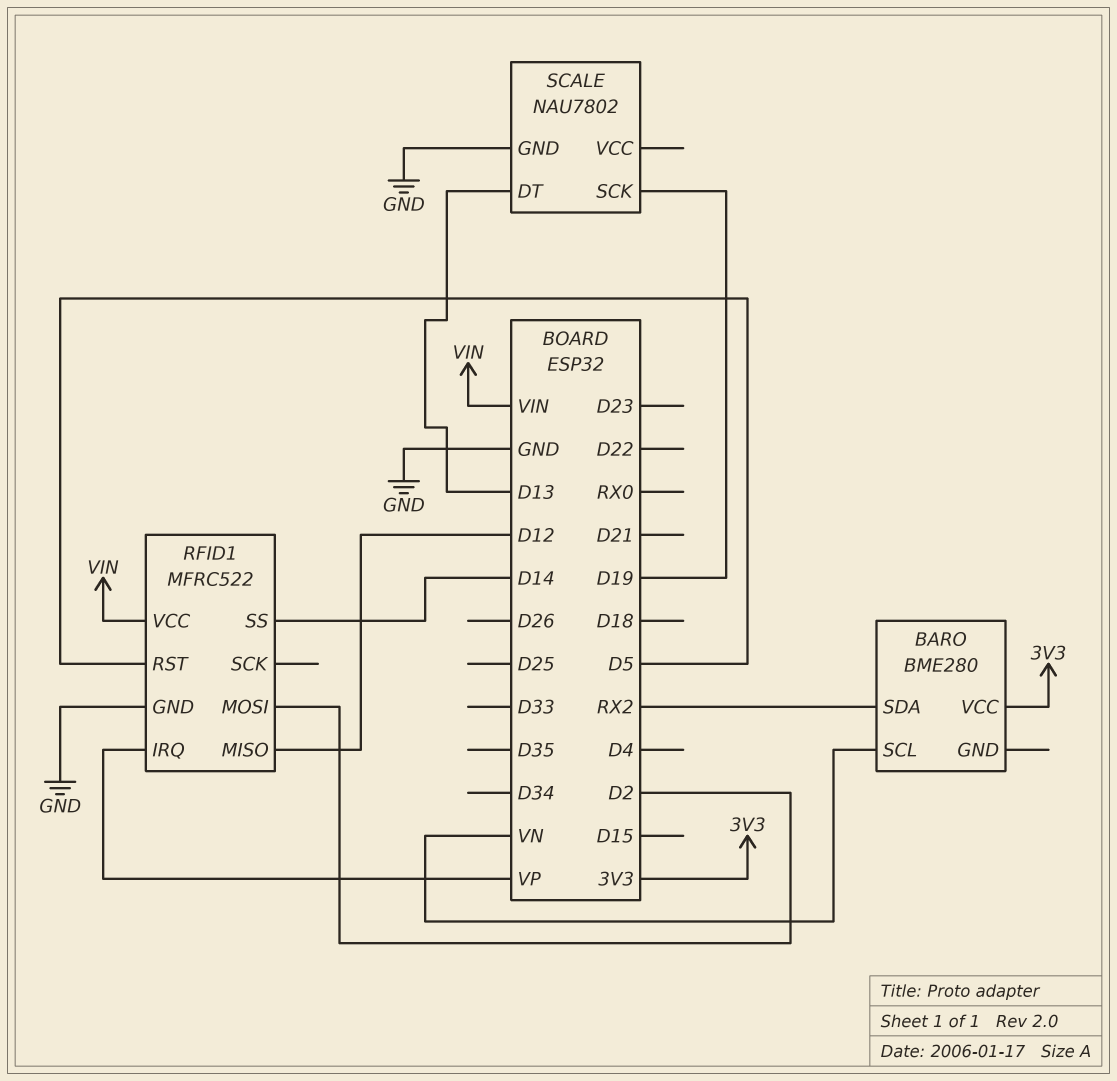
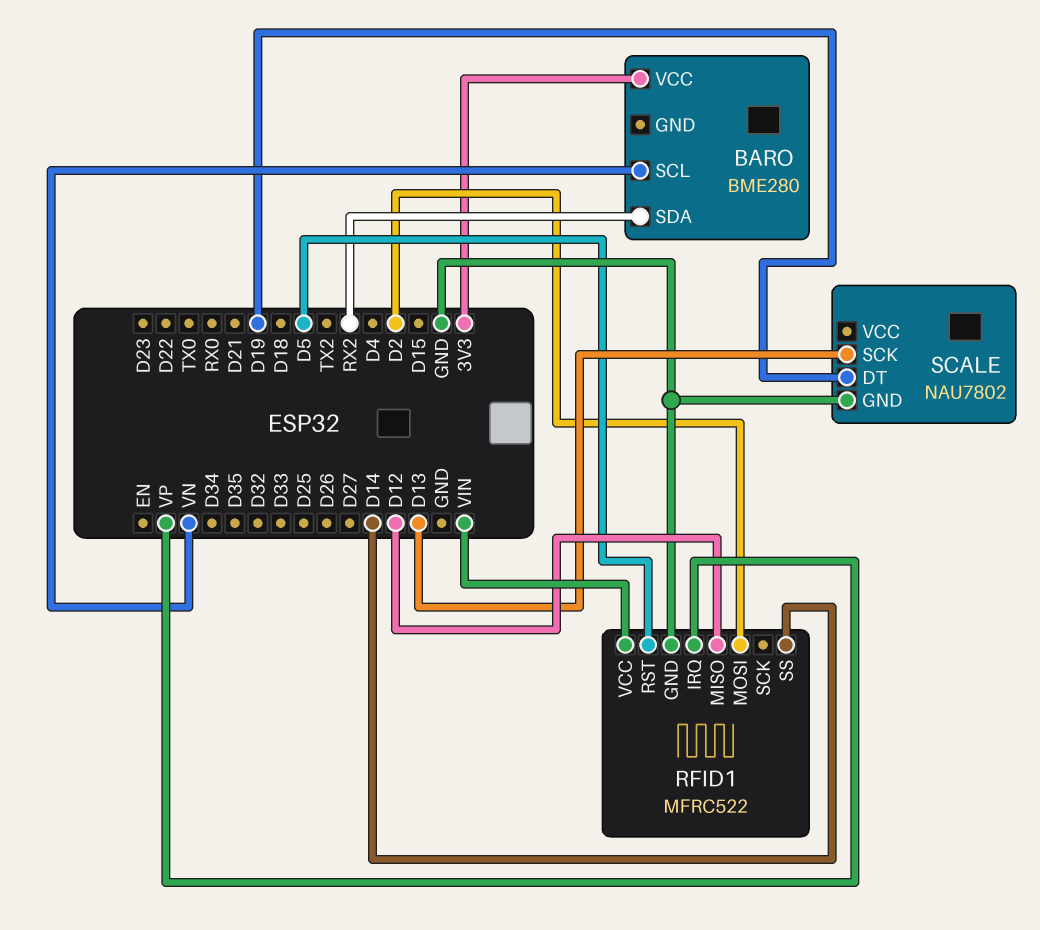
SCALE pin DT: D13 -> D19
SCALE pin SCK: D19 -> D13

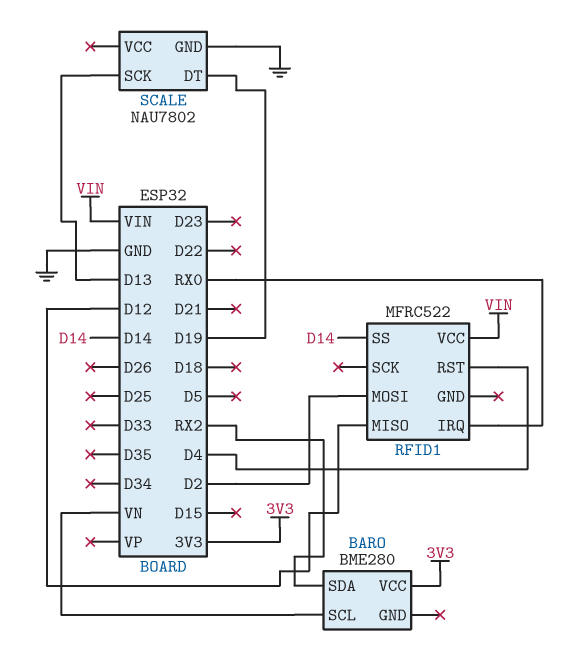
RFID1 pin GND: GND -> none
RFID1 pin IRQ: VP -> RX0
RFID1 pin RST: D5 -> D4

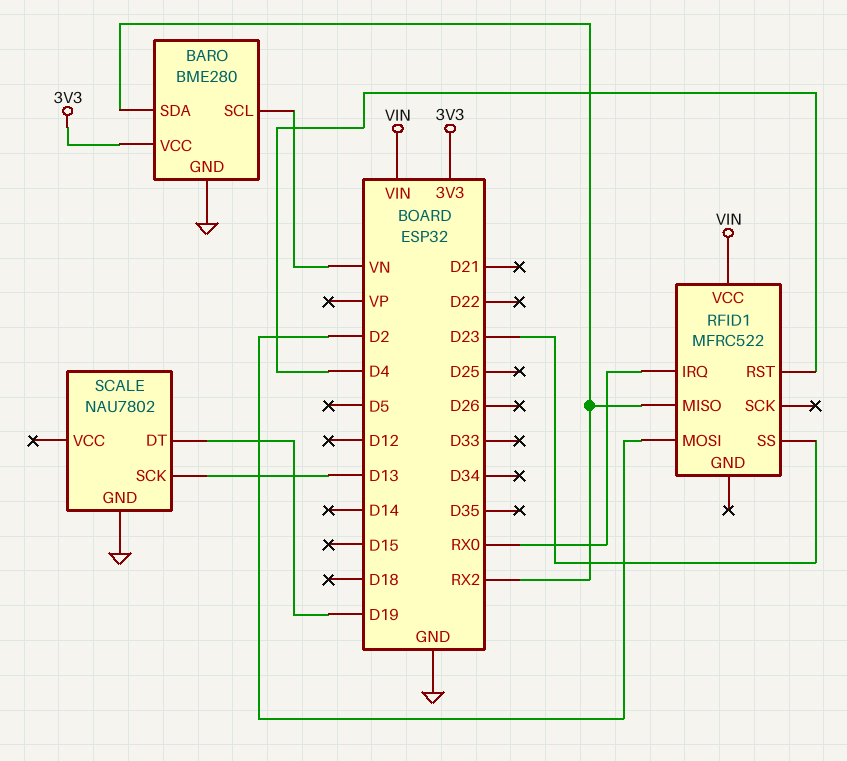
BARO pin GND: none -> GND
RFID1 pin MISO: D12 -> RX2
RFID1 pin SS: D14 -> D23

